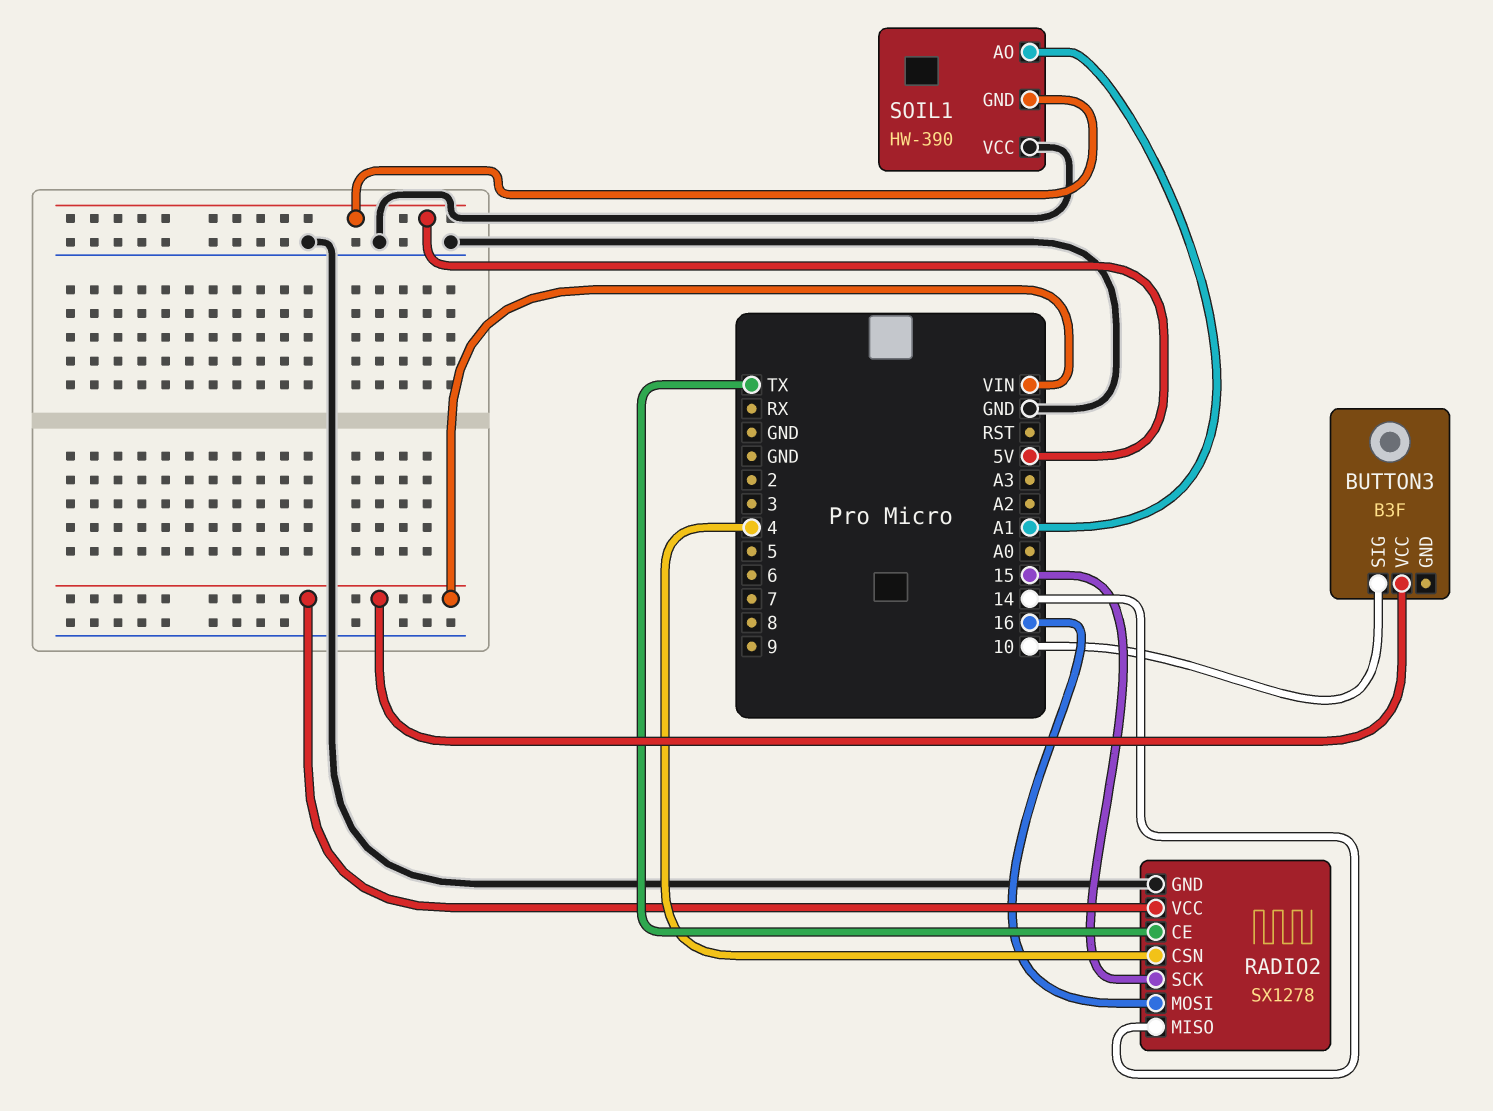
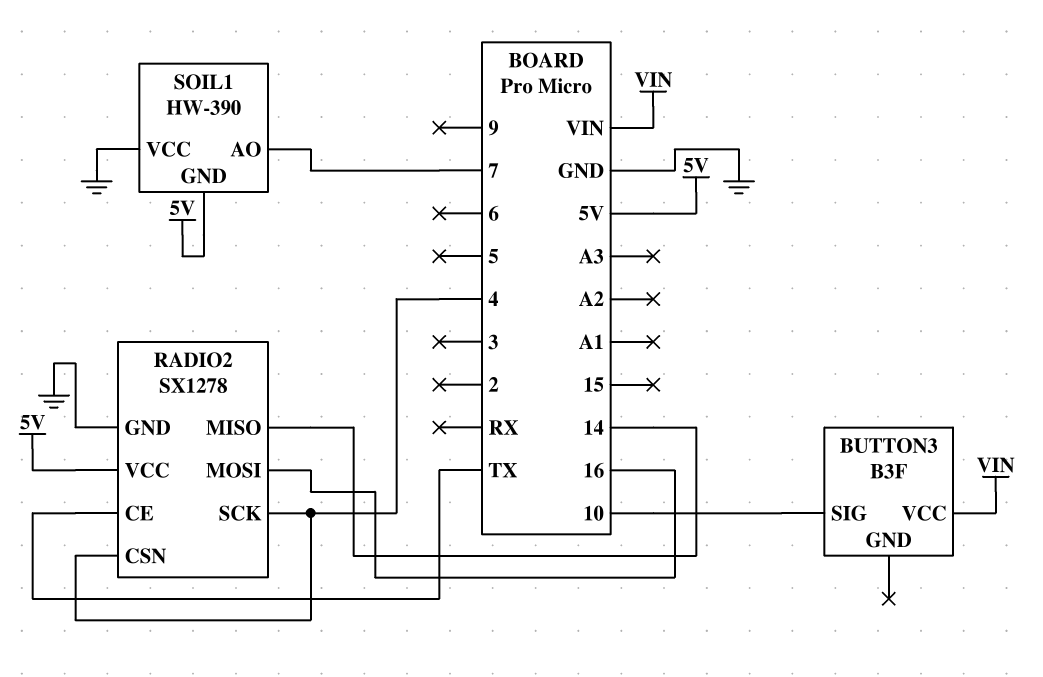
RADIO2 pin SCK: 15 -> 4
RADIO2 pin VCC: VIN -> 5V
SOIL1 pin AO: A1 -> 7

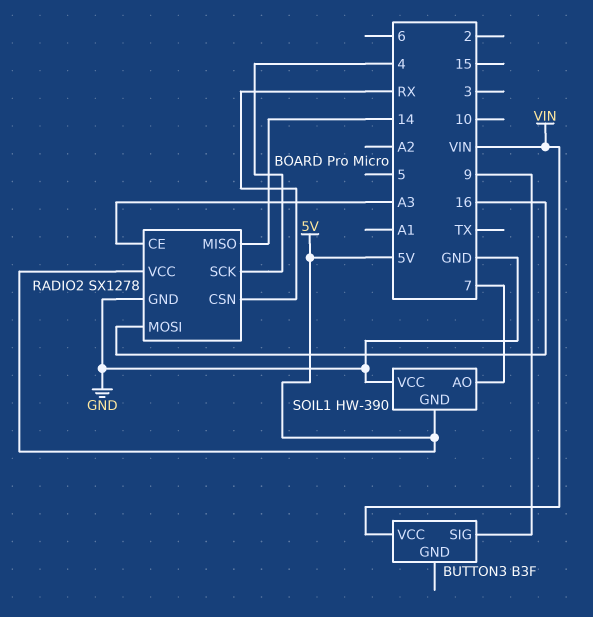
BUTTON3 pin SIG: 10 -> 9
RADIO2 pin CE: TX -> A3
RADIO2 pin CSN: 4 -> RX

